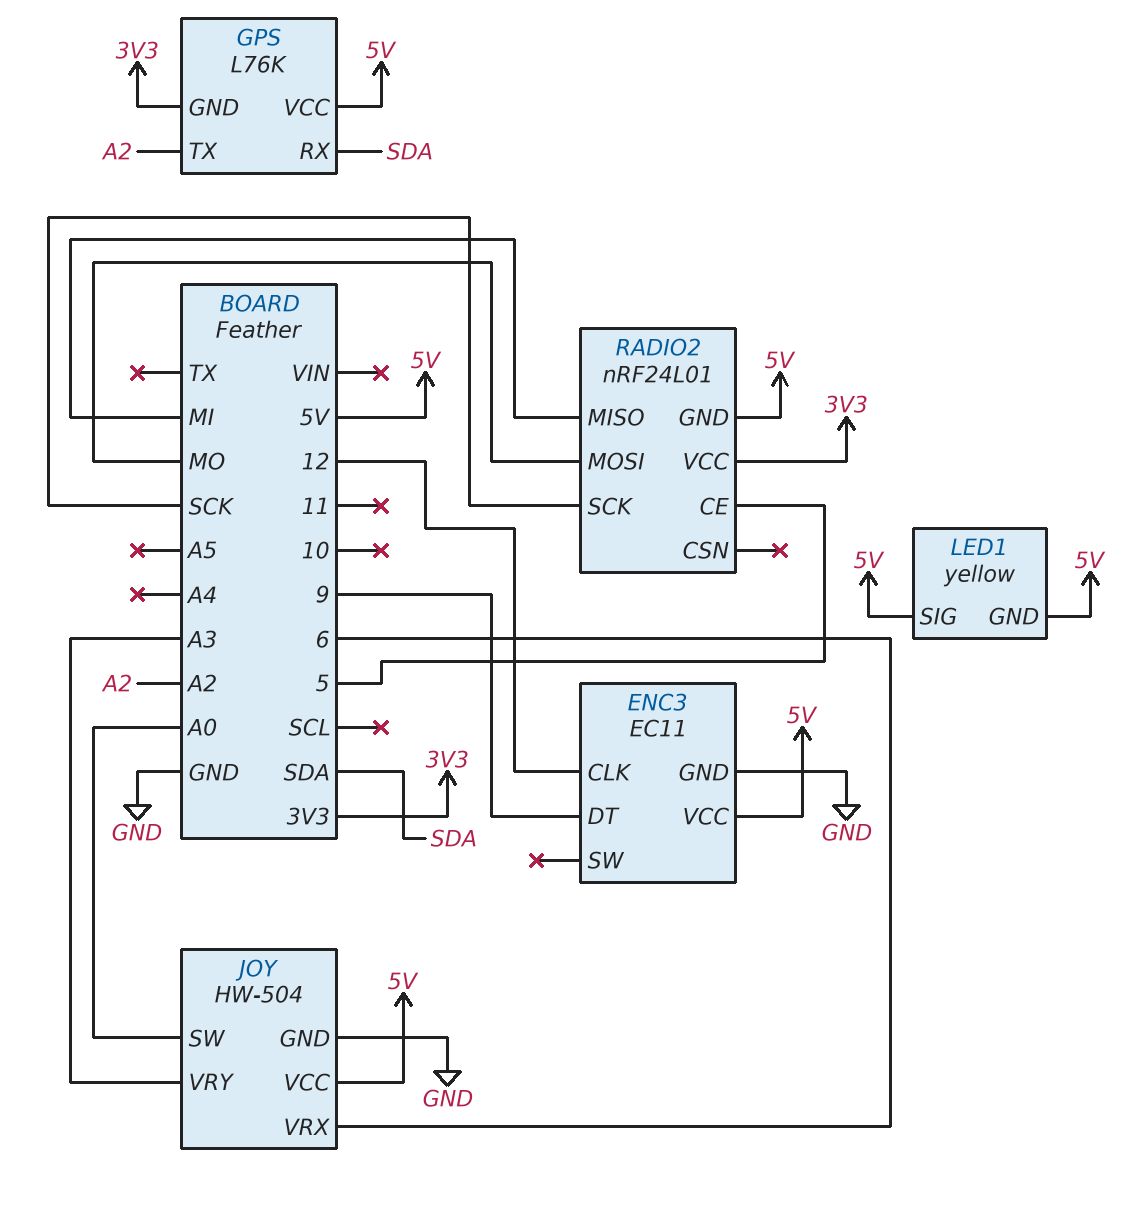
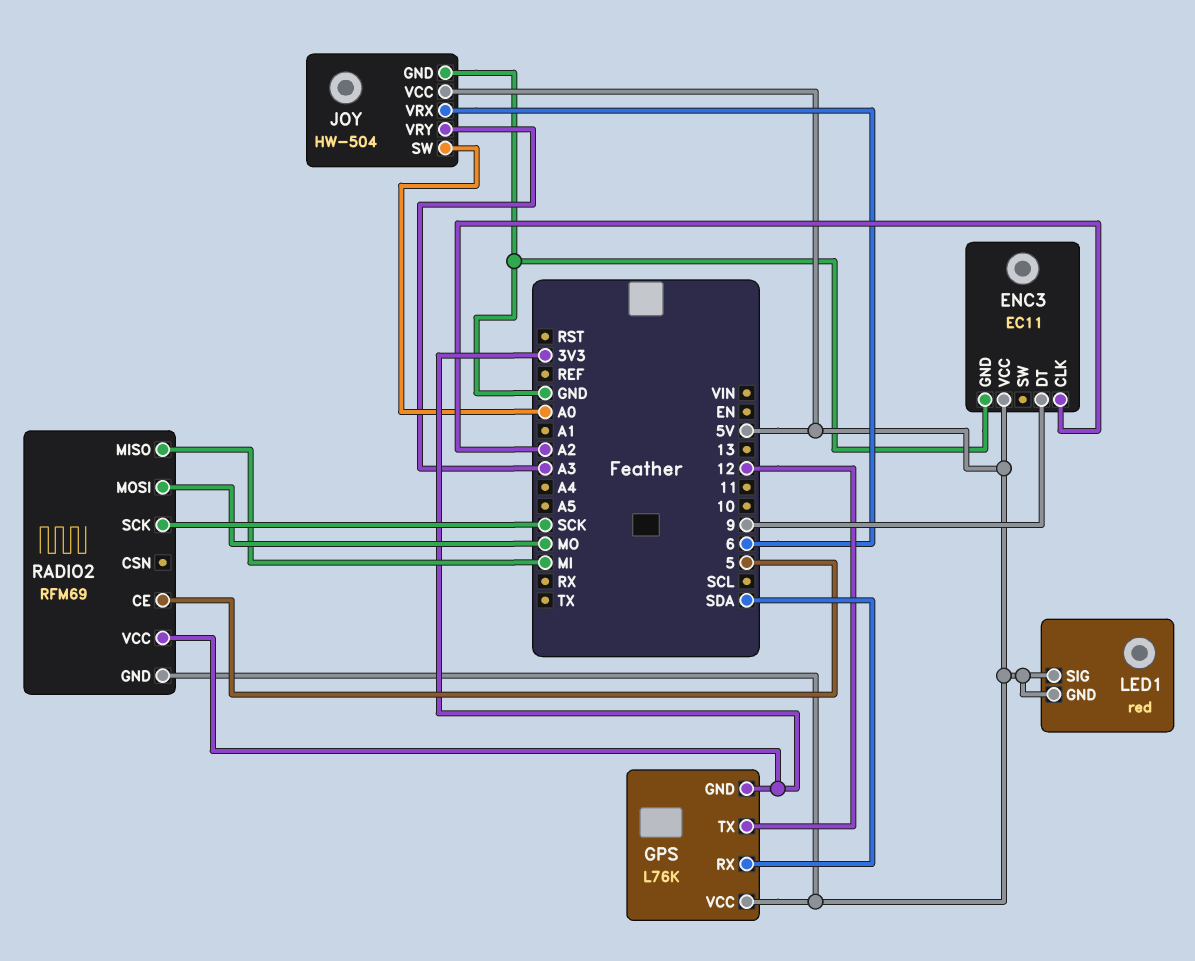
ENC3 pin CLK: 12 -> A2
GPS pin TX: A2 -> 12
LED1: yellow -> red
RADIO2: nRF24L01 -> RFM69

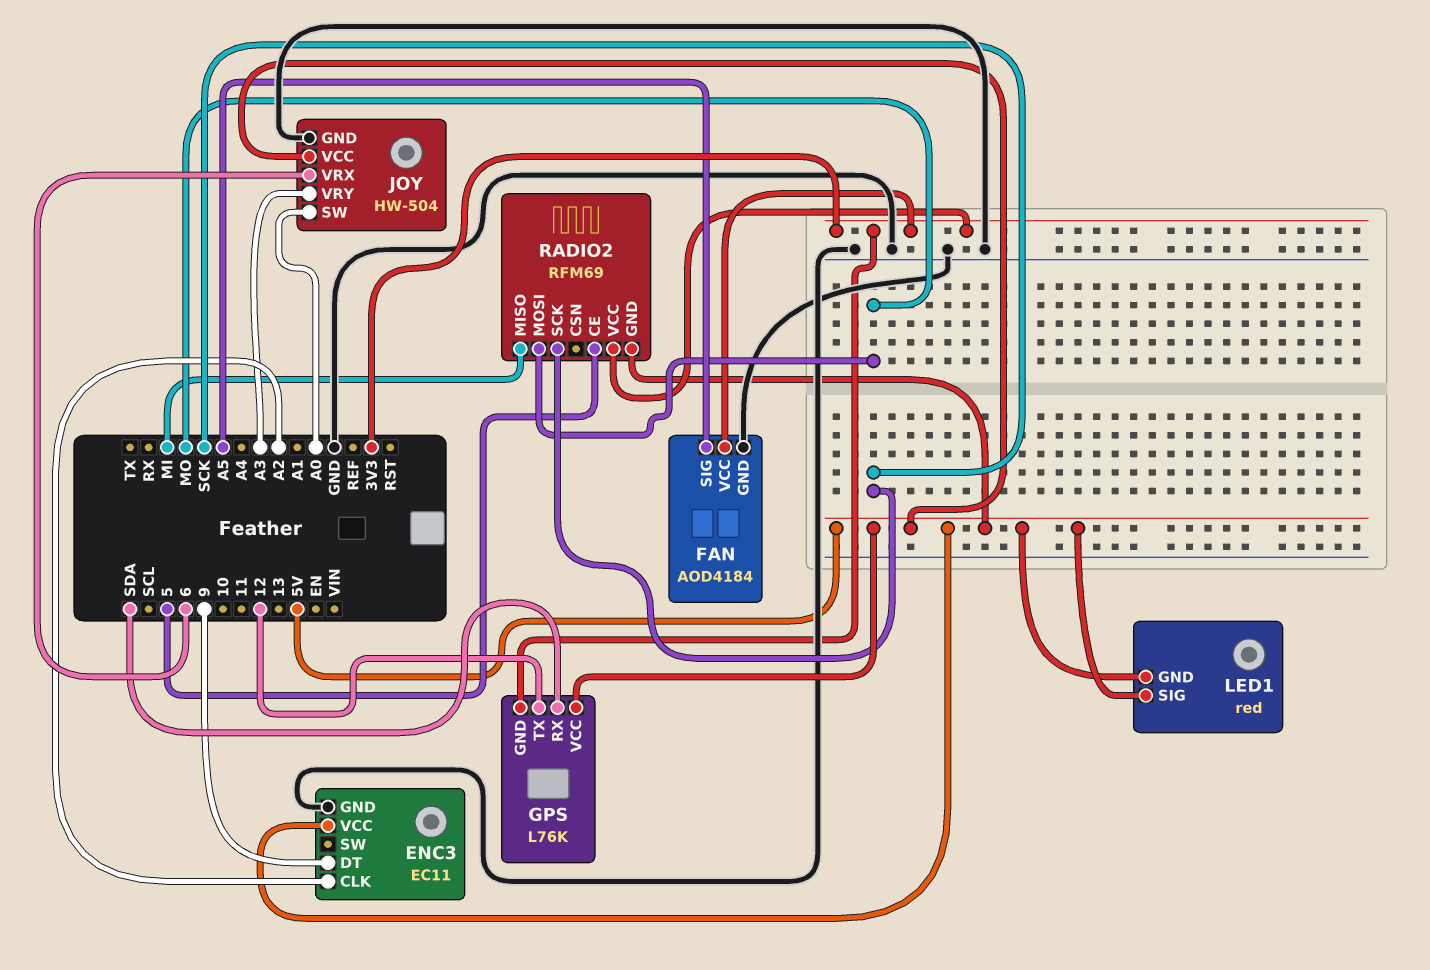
FAN: none -> AOD4184
FAN pin GND: none -> GND
FAN pin SIG: none -> A5
FAN pin VCC: none -> 3V3

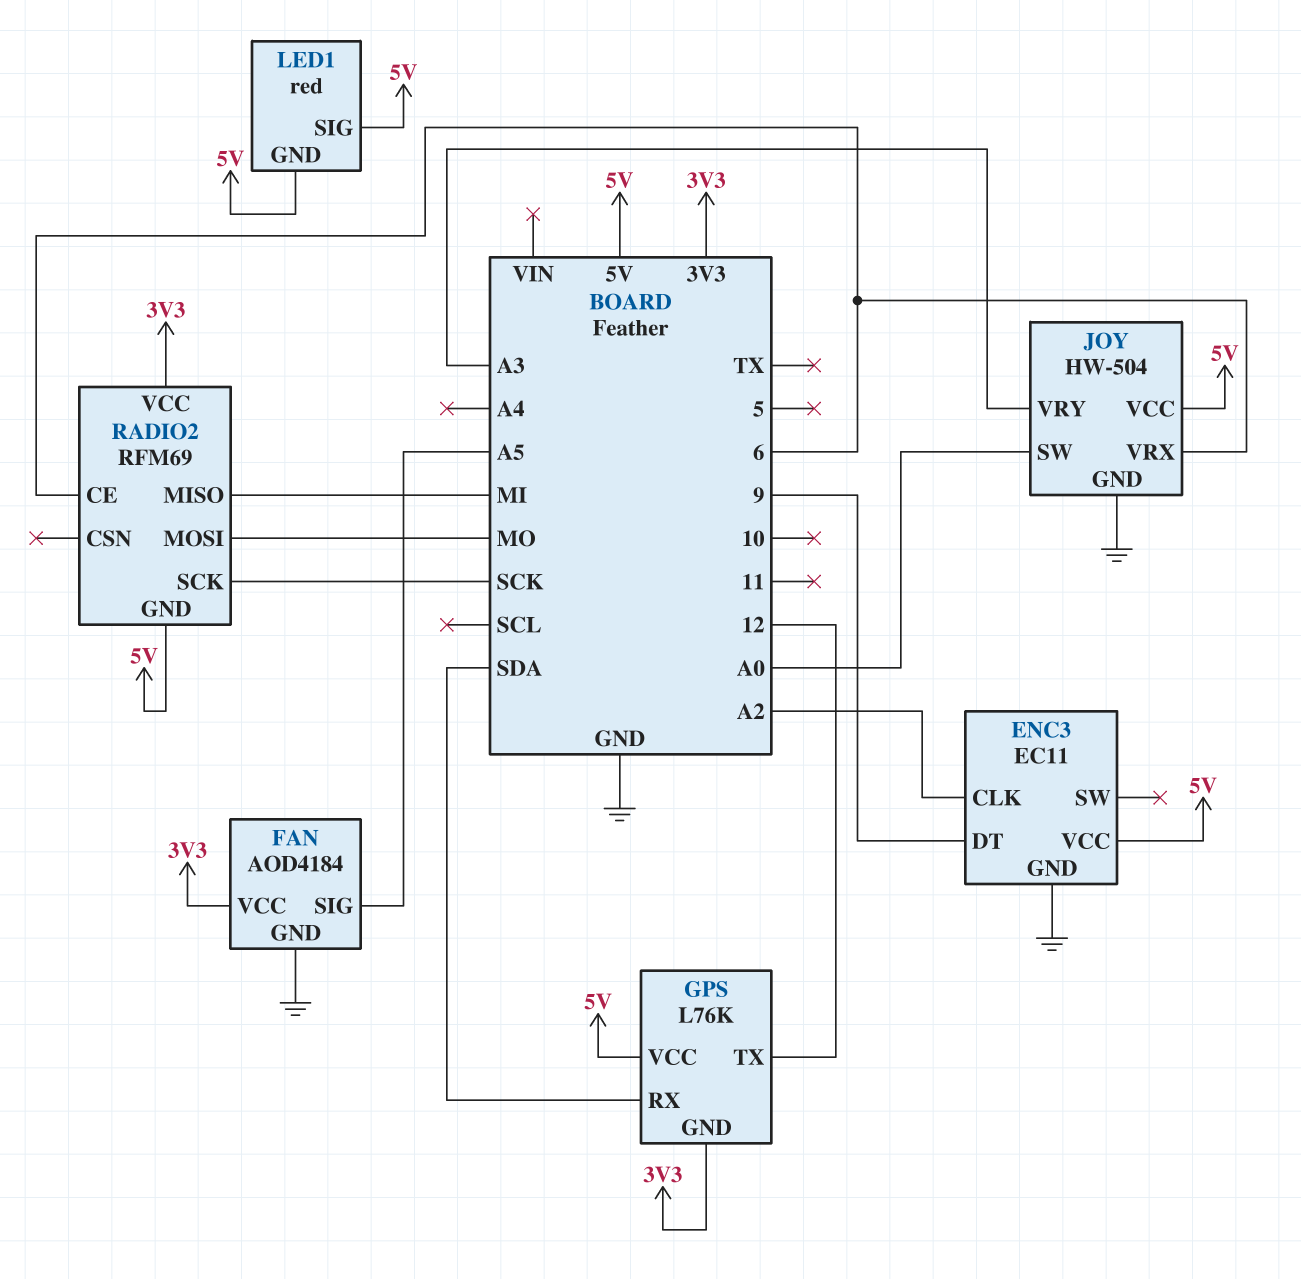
RADIO2 pin CE: 5 -> 6

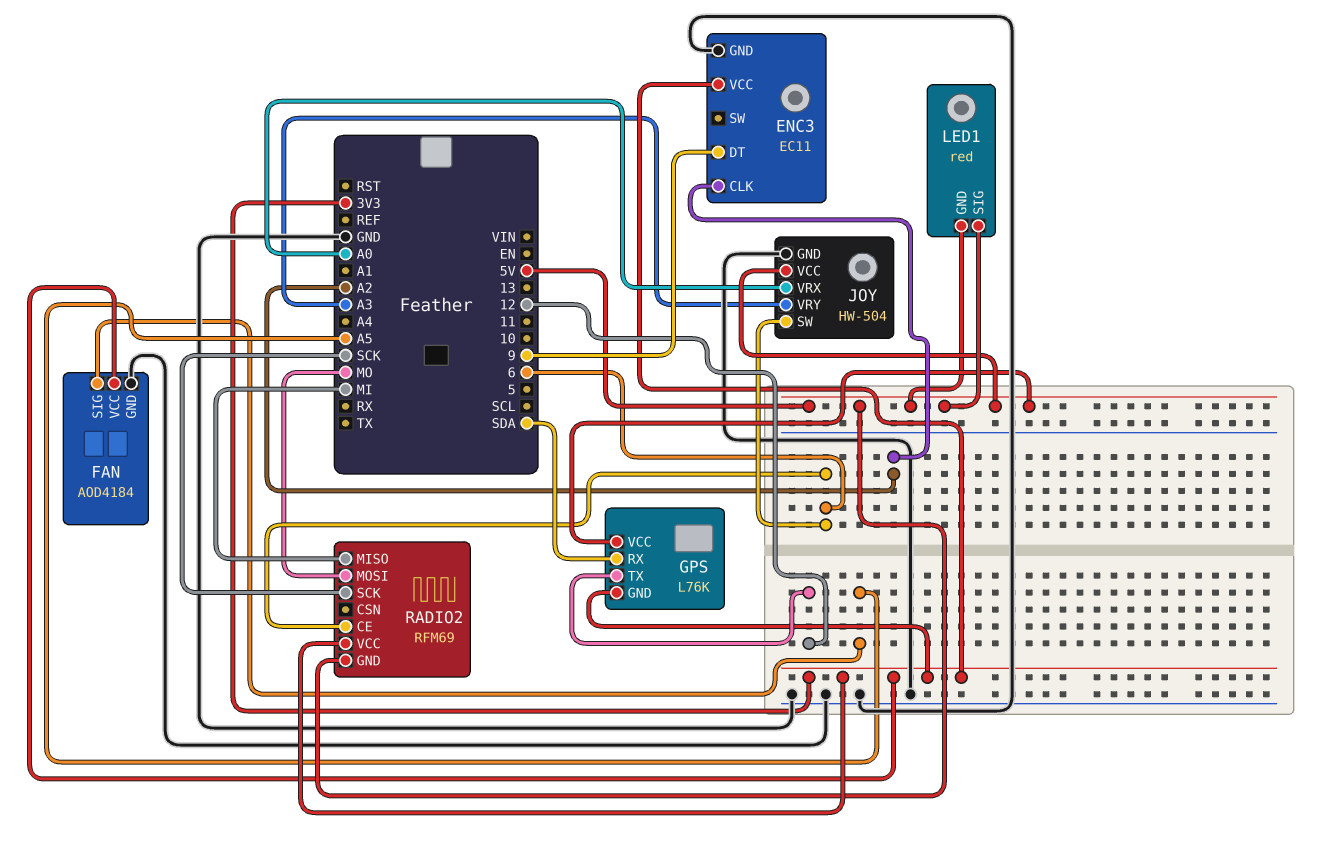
ENC3 pin VCC: 5V -> 3V3
JOY pin SW: A0 -> 6
JOY pin VRX: 6 -> A0

